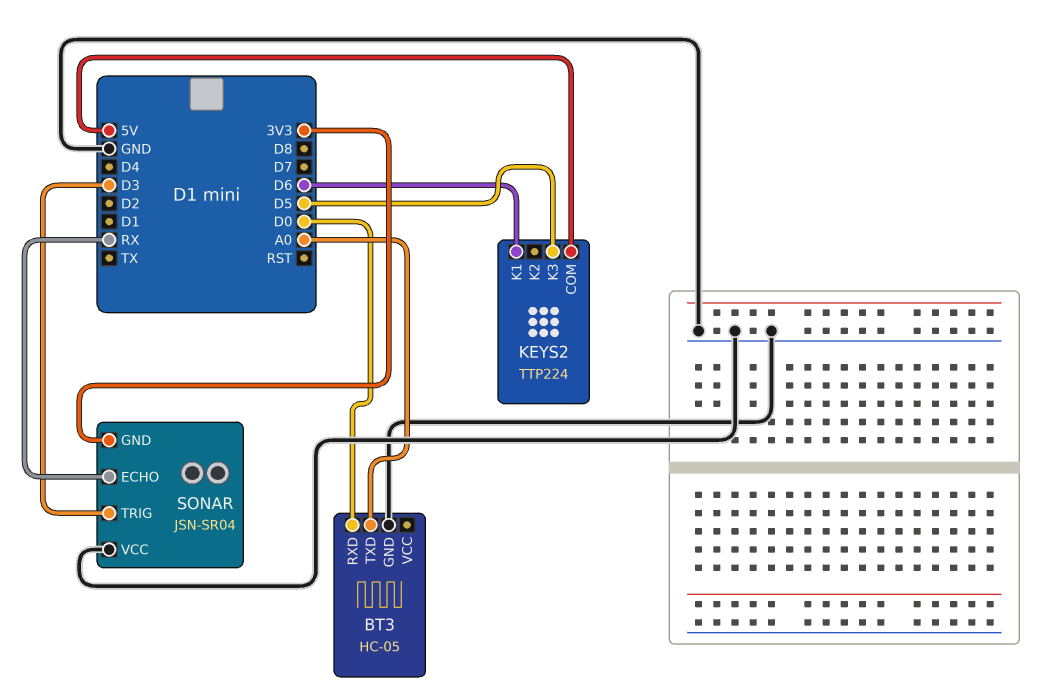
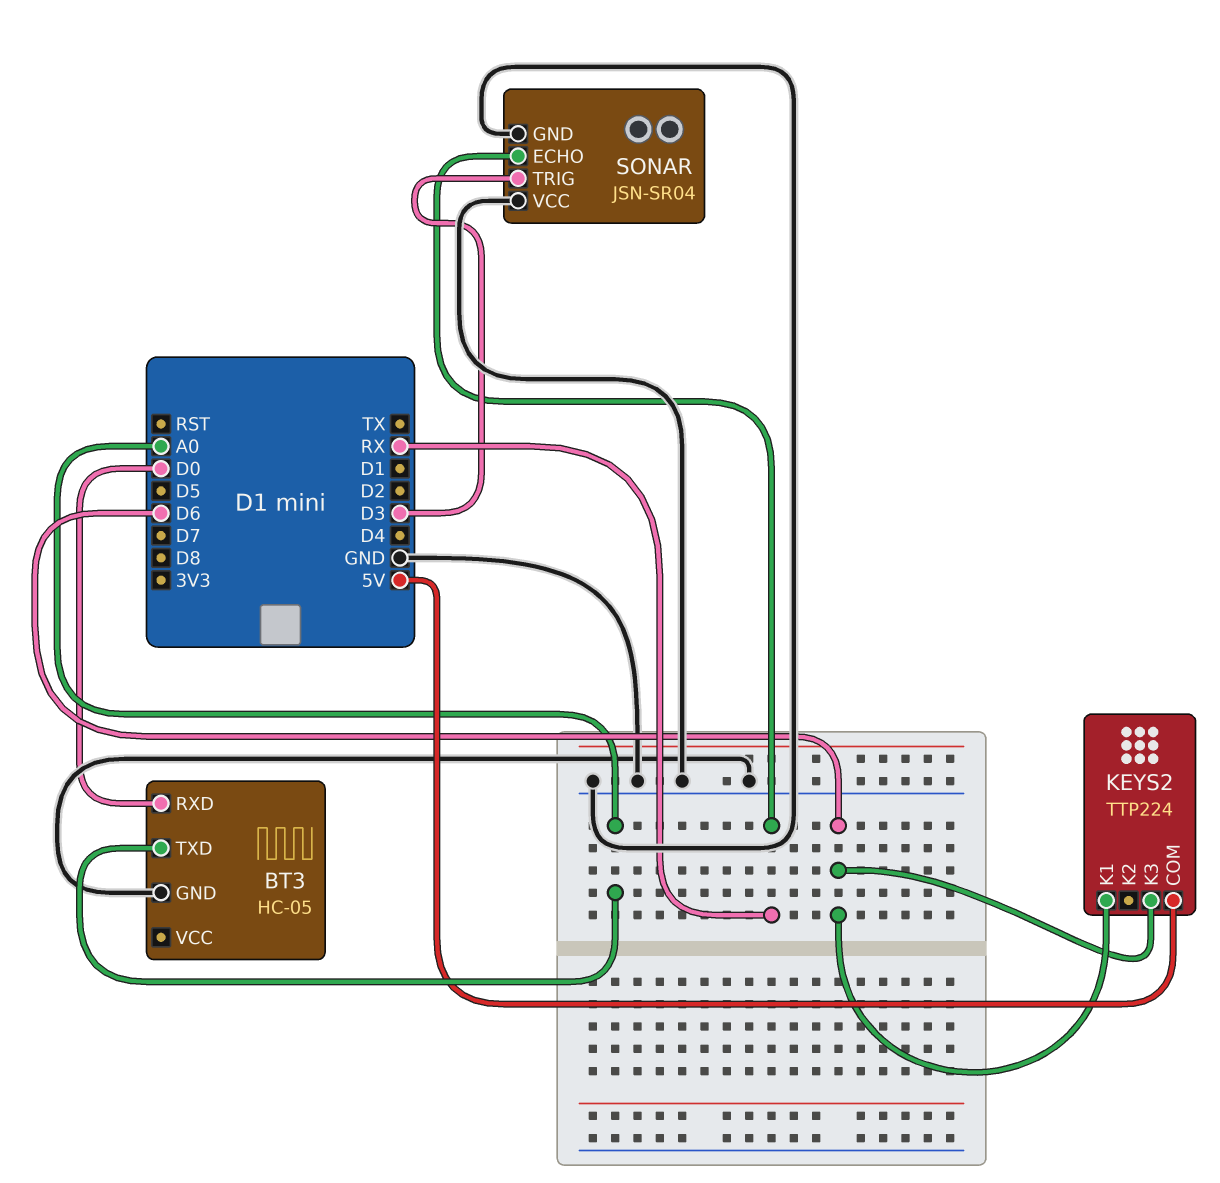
KEYS2 pin K3: D5 -> D6
SONAR pin GND: 3V3 -> GND

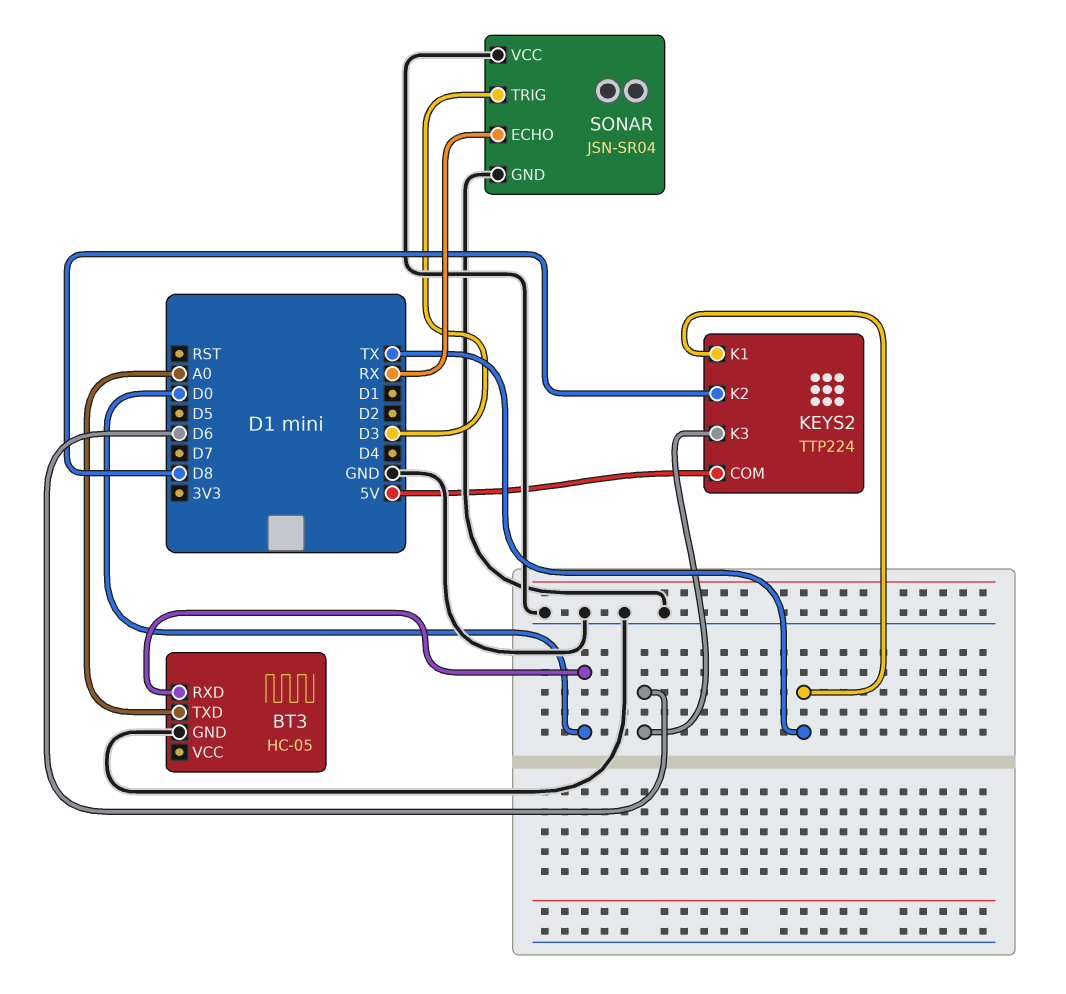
KEYS2 pin K1: D6 -> TX
KEYS2 pin K2: none -> D8

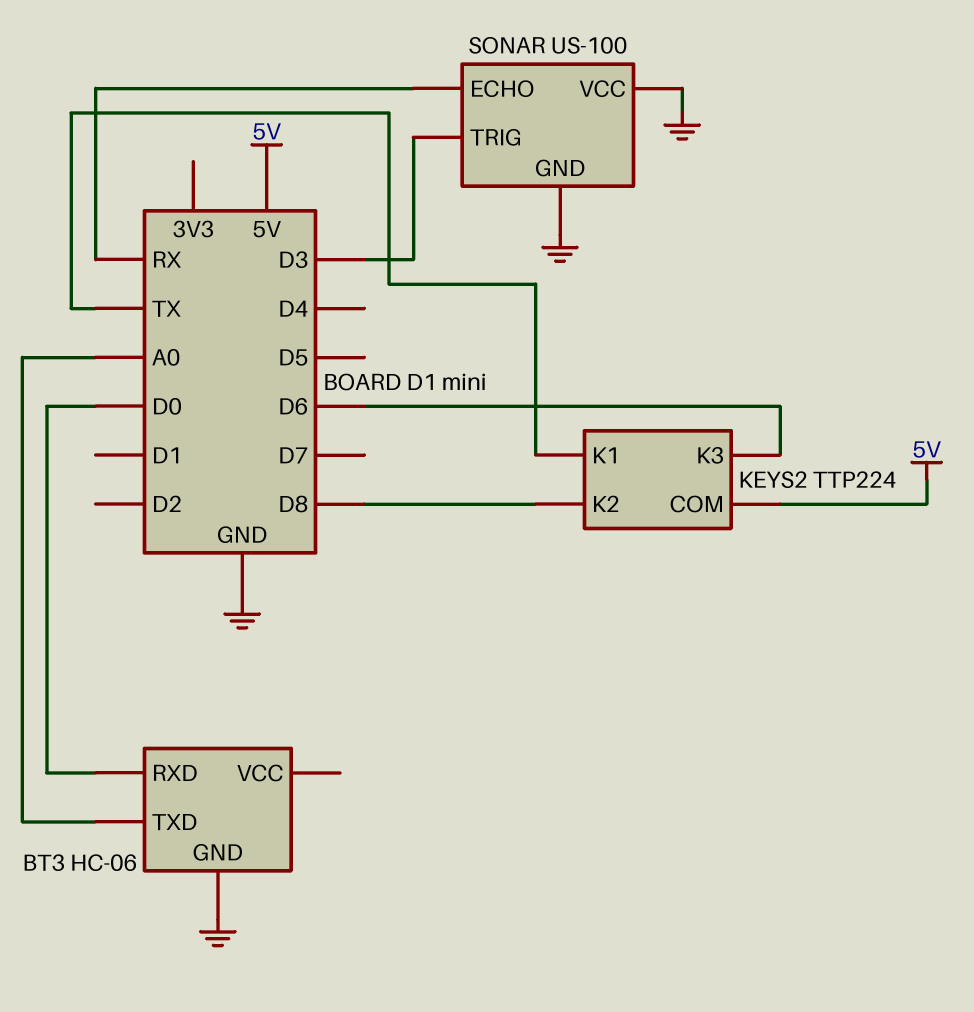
BT3: HC-05 -> HC-06
SONAR: JSN-SR04 -> US-100

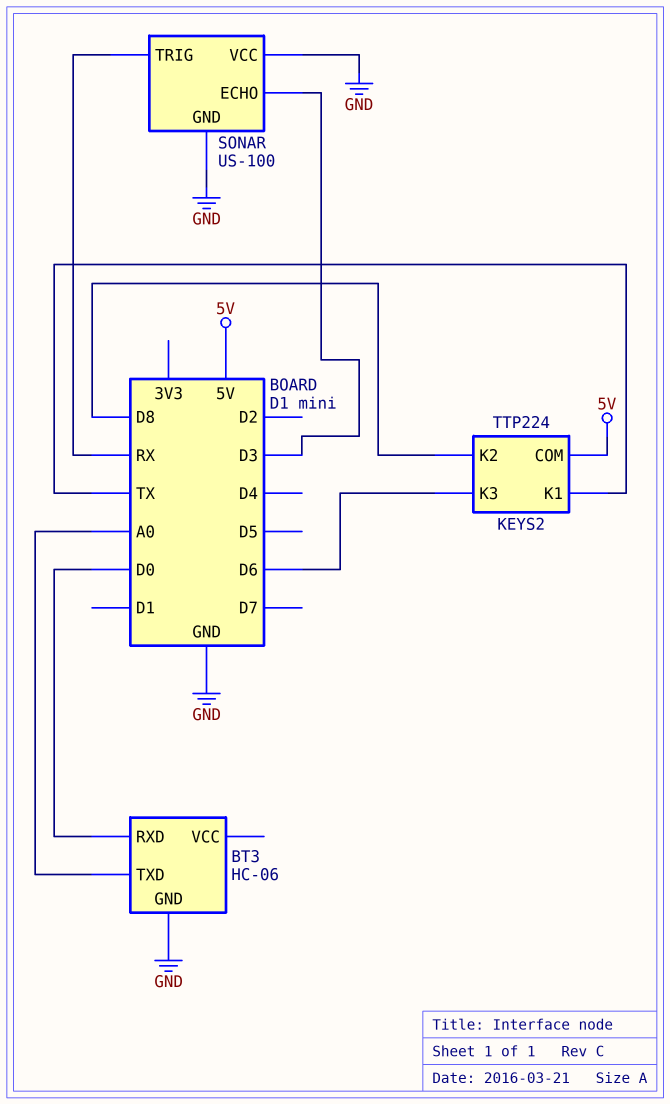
SONAR pin ECHO: RX -> D3
SONAR pin TRIG: D3 -> RX

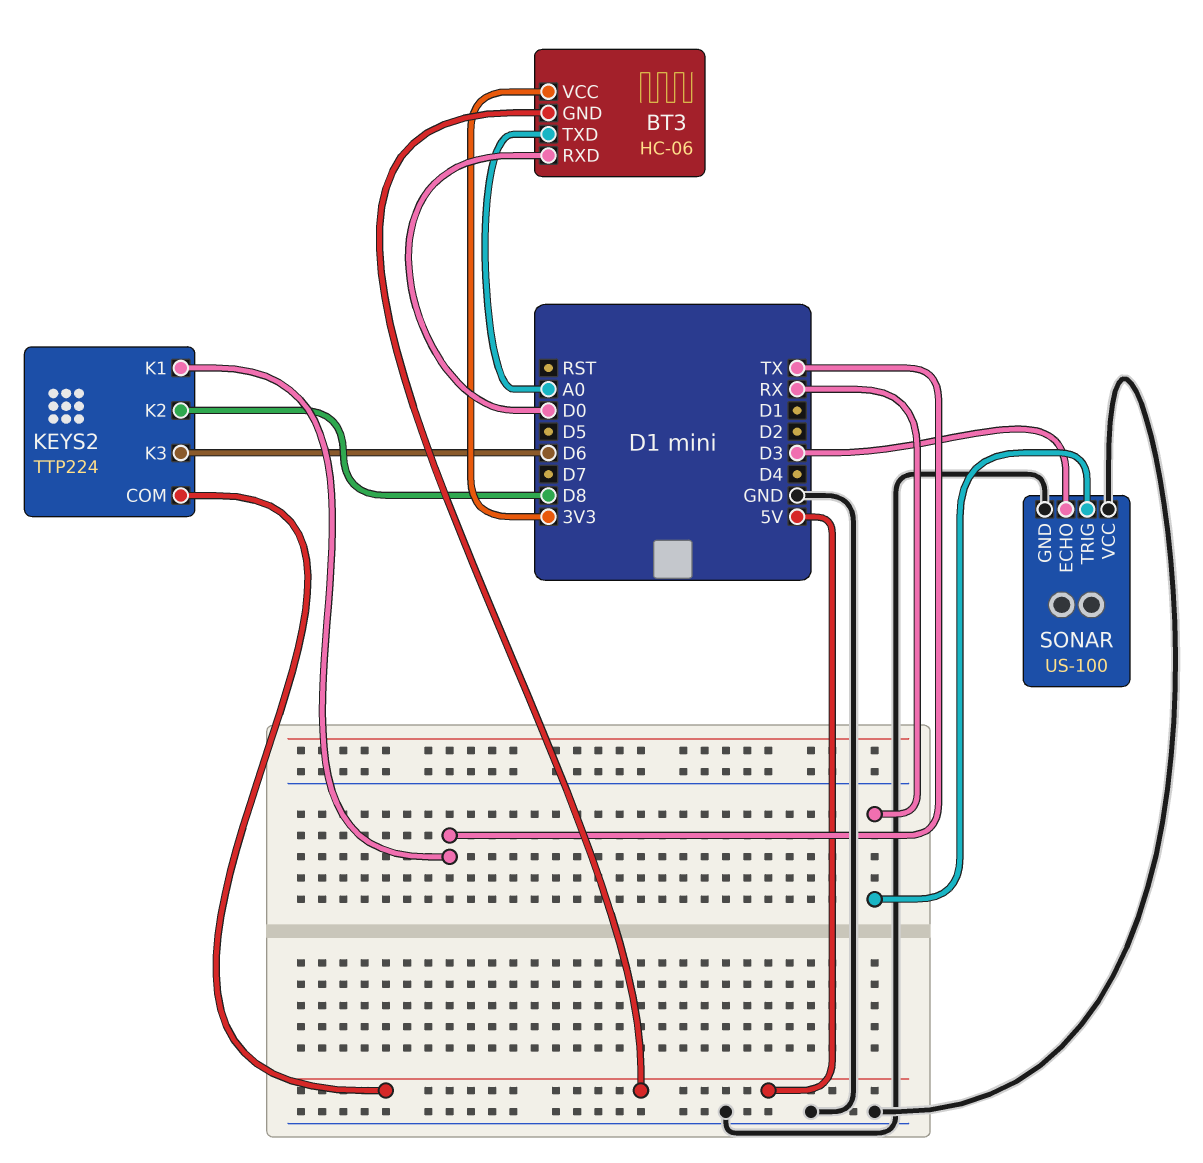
BT3 pin GND: GND -> 5V
BT3 pin VCC: none -> 3V3

